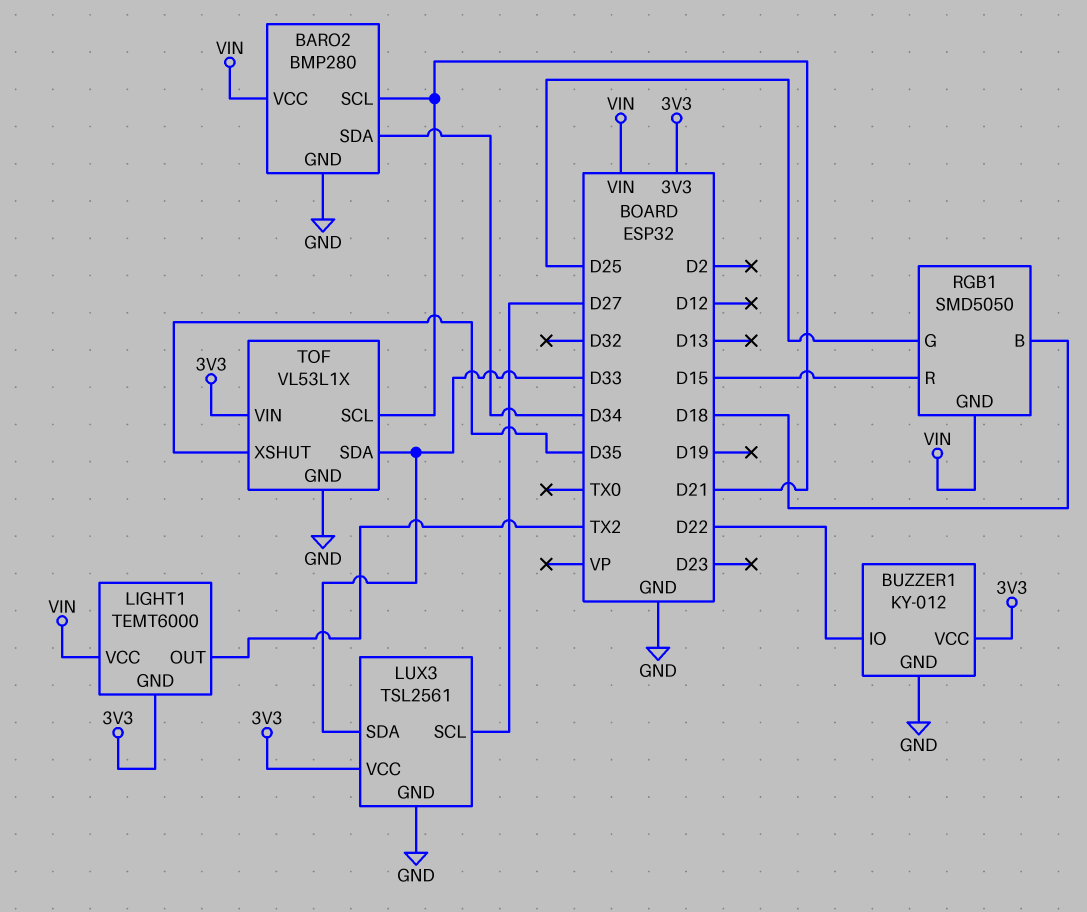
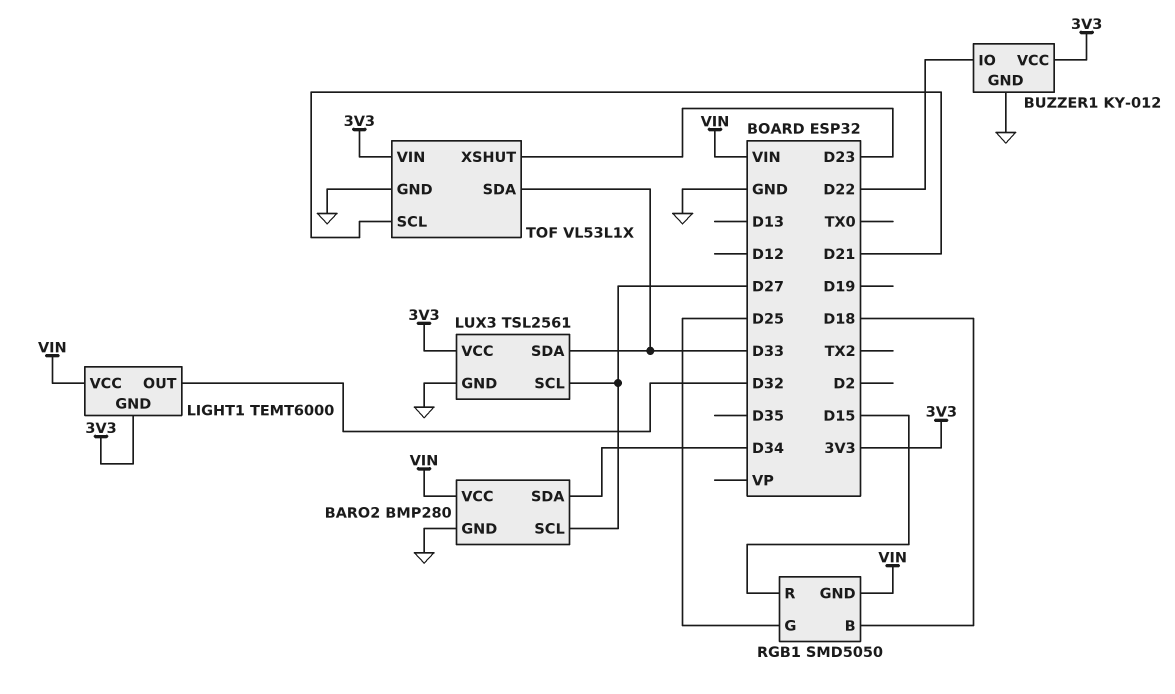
BARO2 pin SCL: D21 -> D27
LIGHT1 pin OUT: TX2 -> D32
TOF pin XSHUT: D35 -> D23

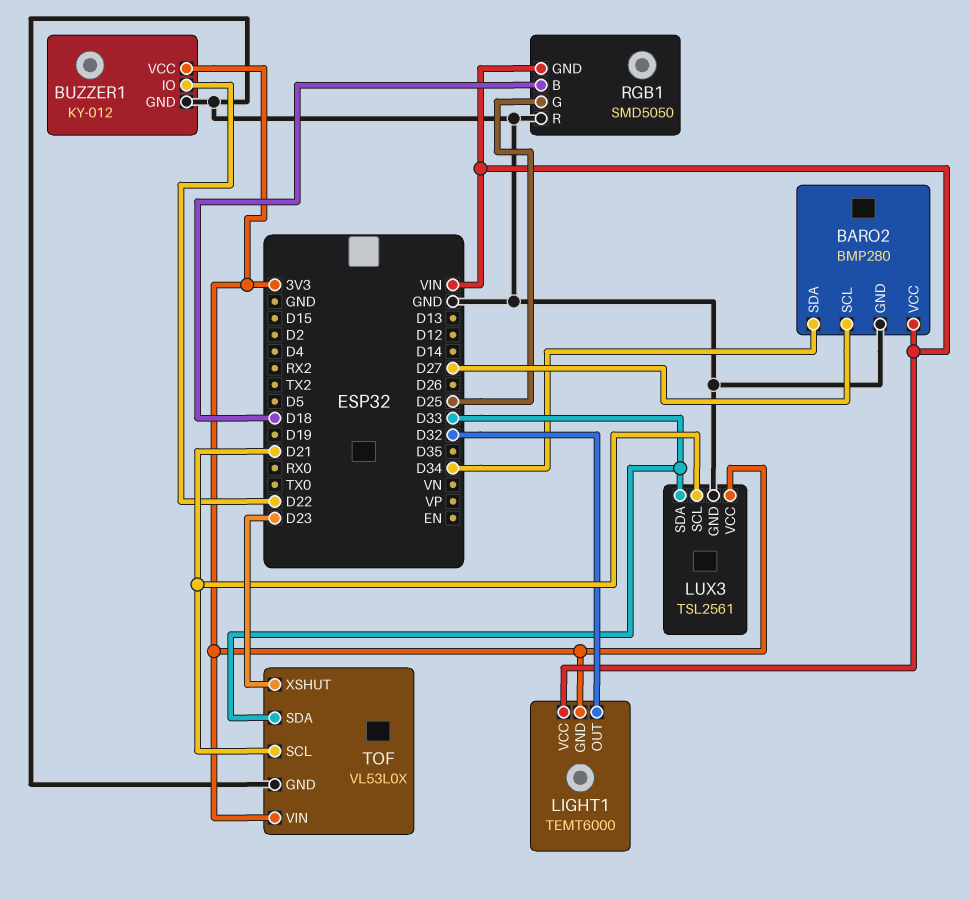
LUX3 pin SCL: D27 -> D21
RGB1 pin R: D15 -> GND
TOF: VL53L1X -> VL53L0X

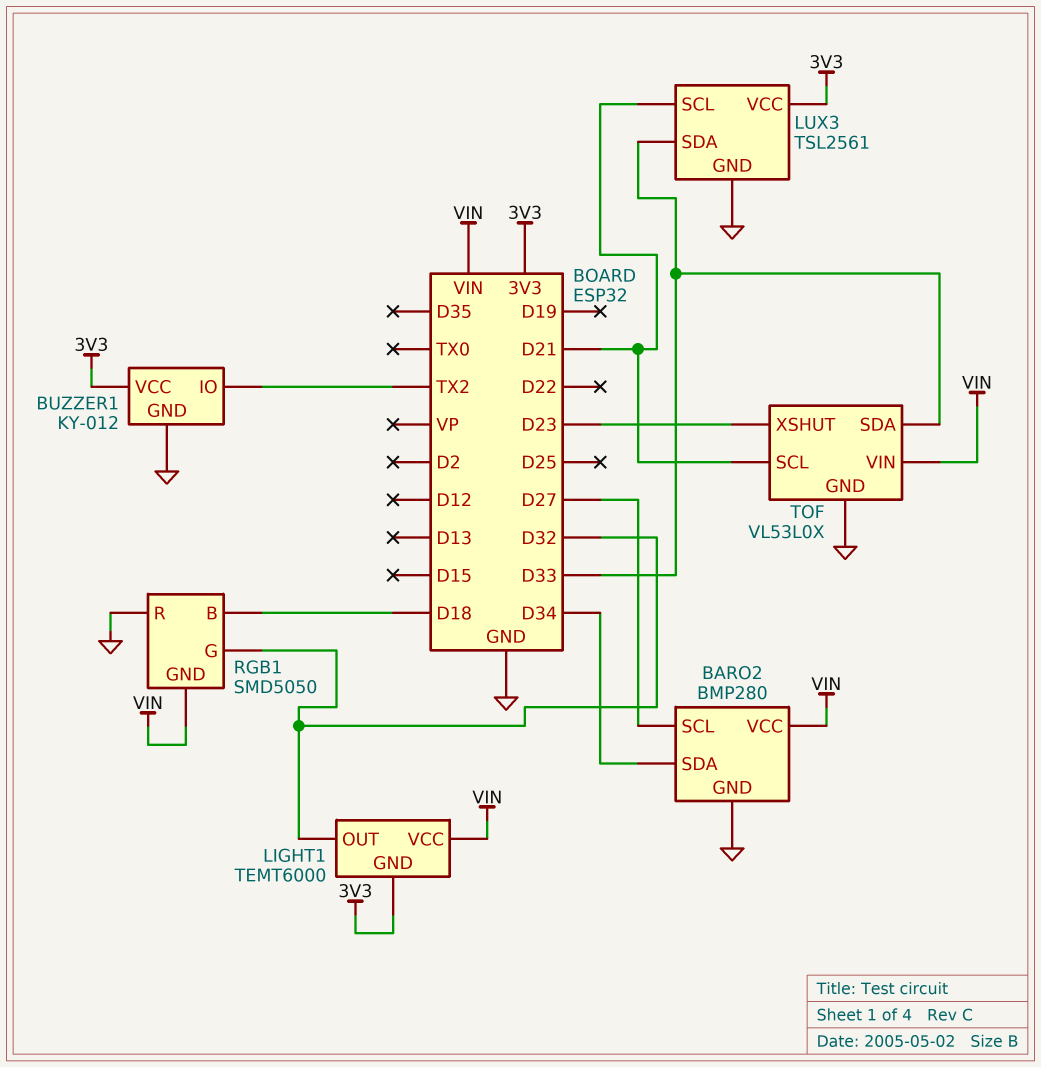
BUZZER1 pin IO: D22 -> TX2
RGB1 pin G: D25 -> D32
TOF pin VIN: 3V3 -> VIN

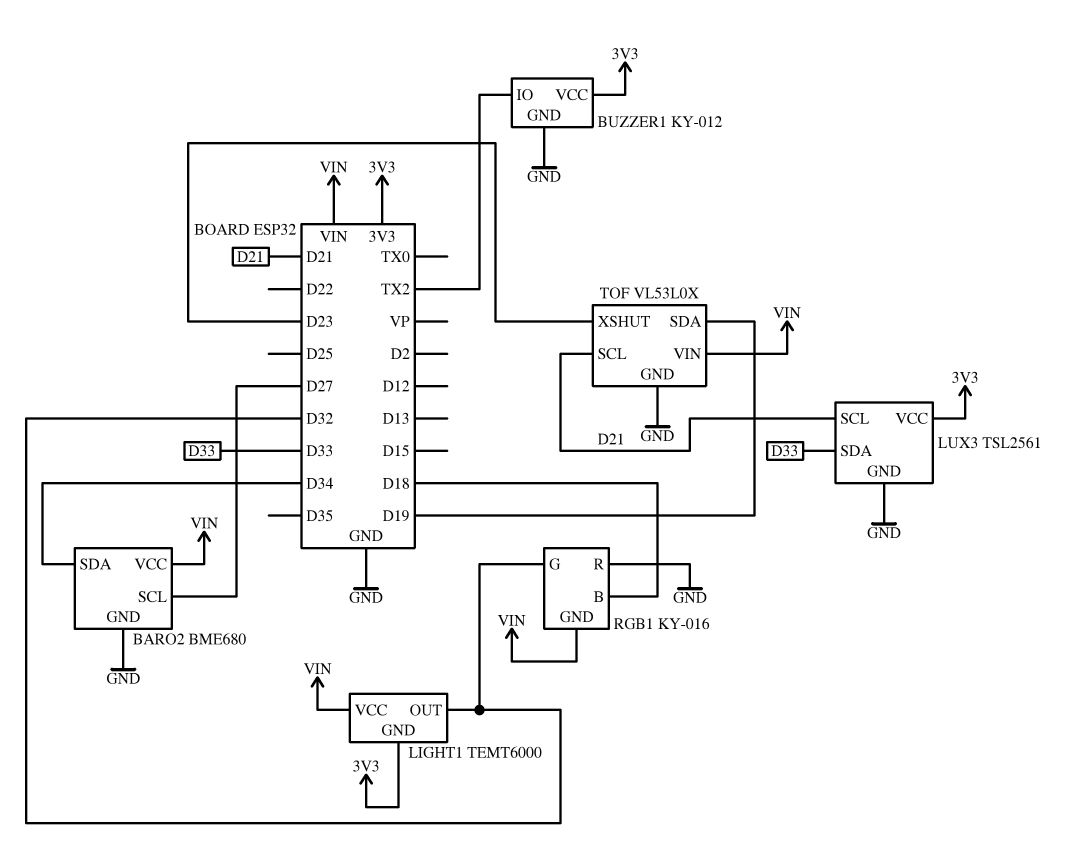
BARO2: BMP280 -> BME680
RGB1: SMD5050 -> KY-016
TOF pin SDA: D33 -> D19

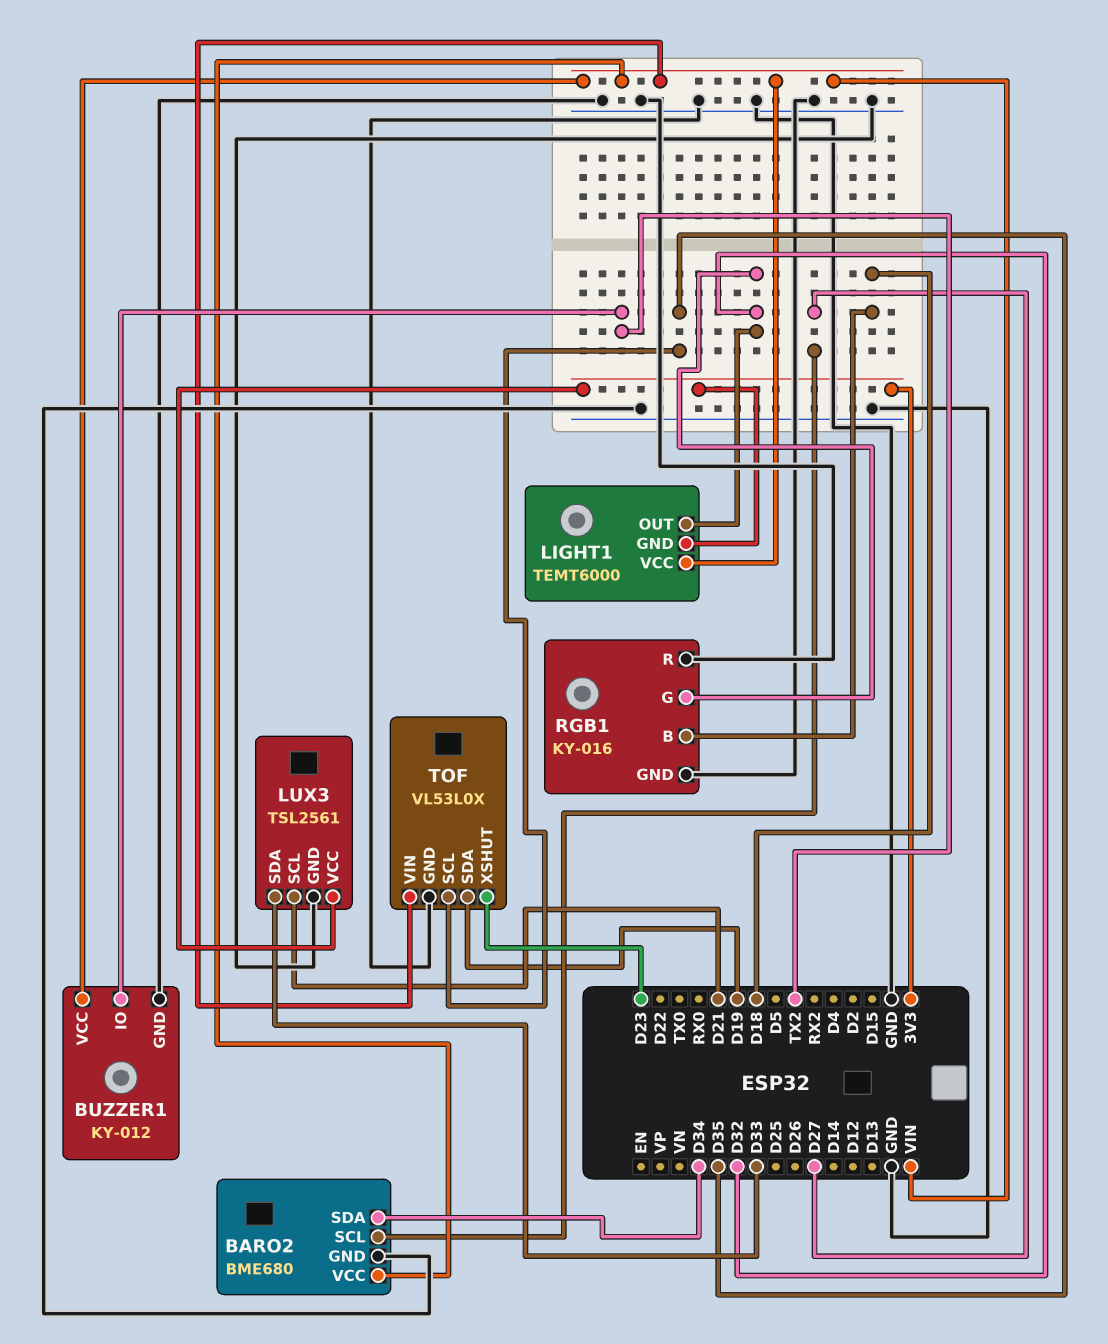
BUZZER1 pin VCC: 3V3 -> VIN
RGB1 pin GND: VIN -> GND
TOF pin SCL: D21 -> D35

